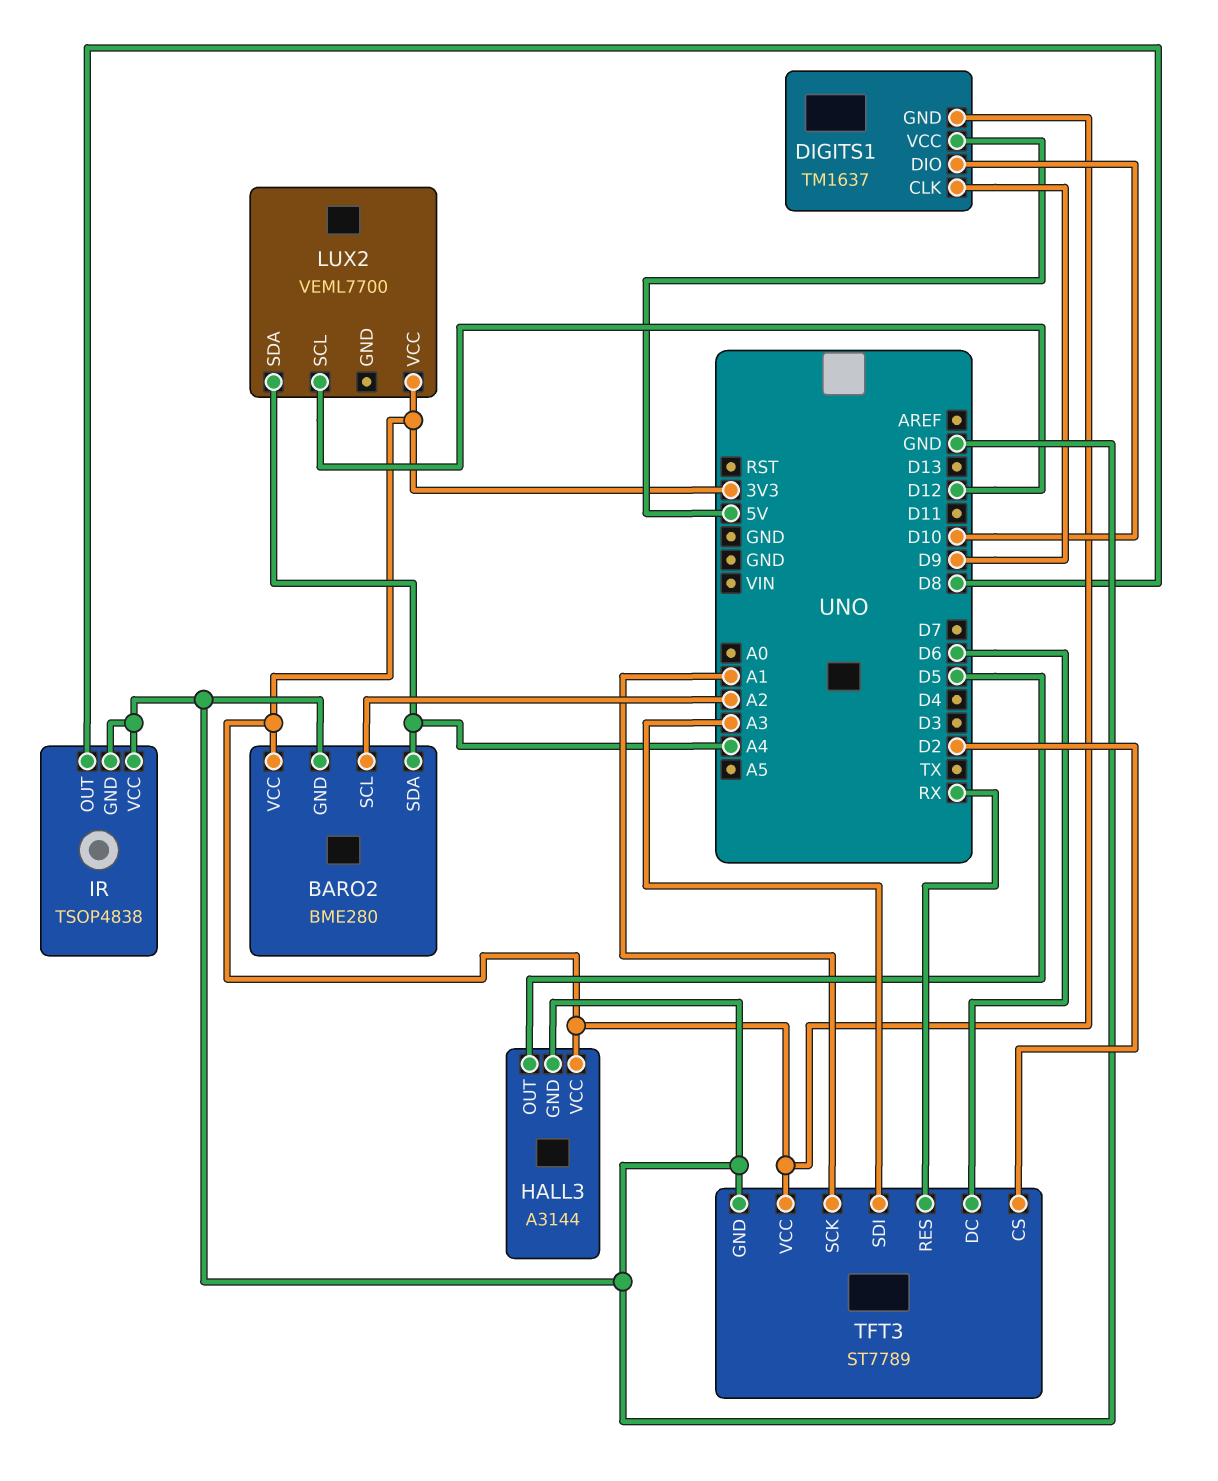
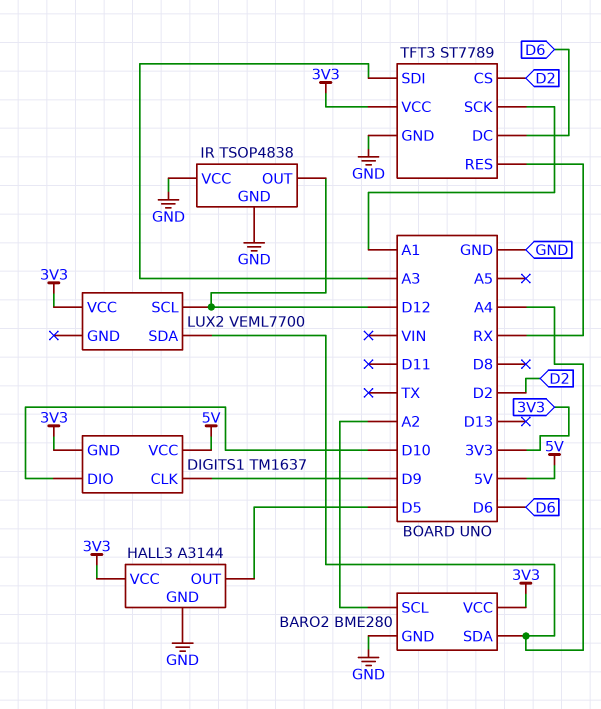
IR pin OUT: D8 -> D12

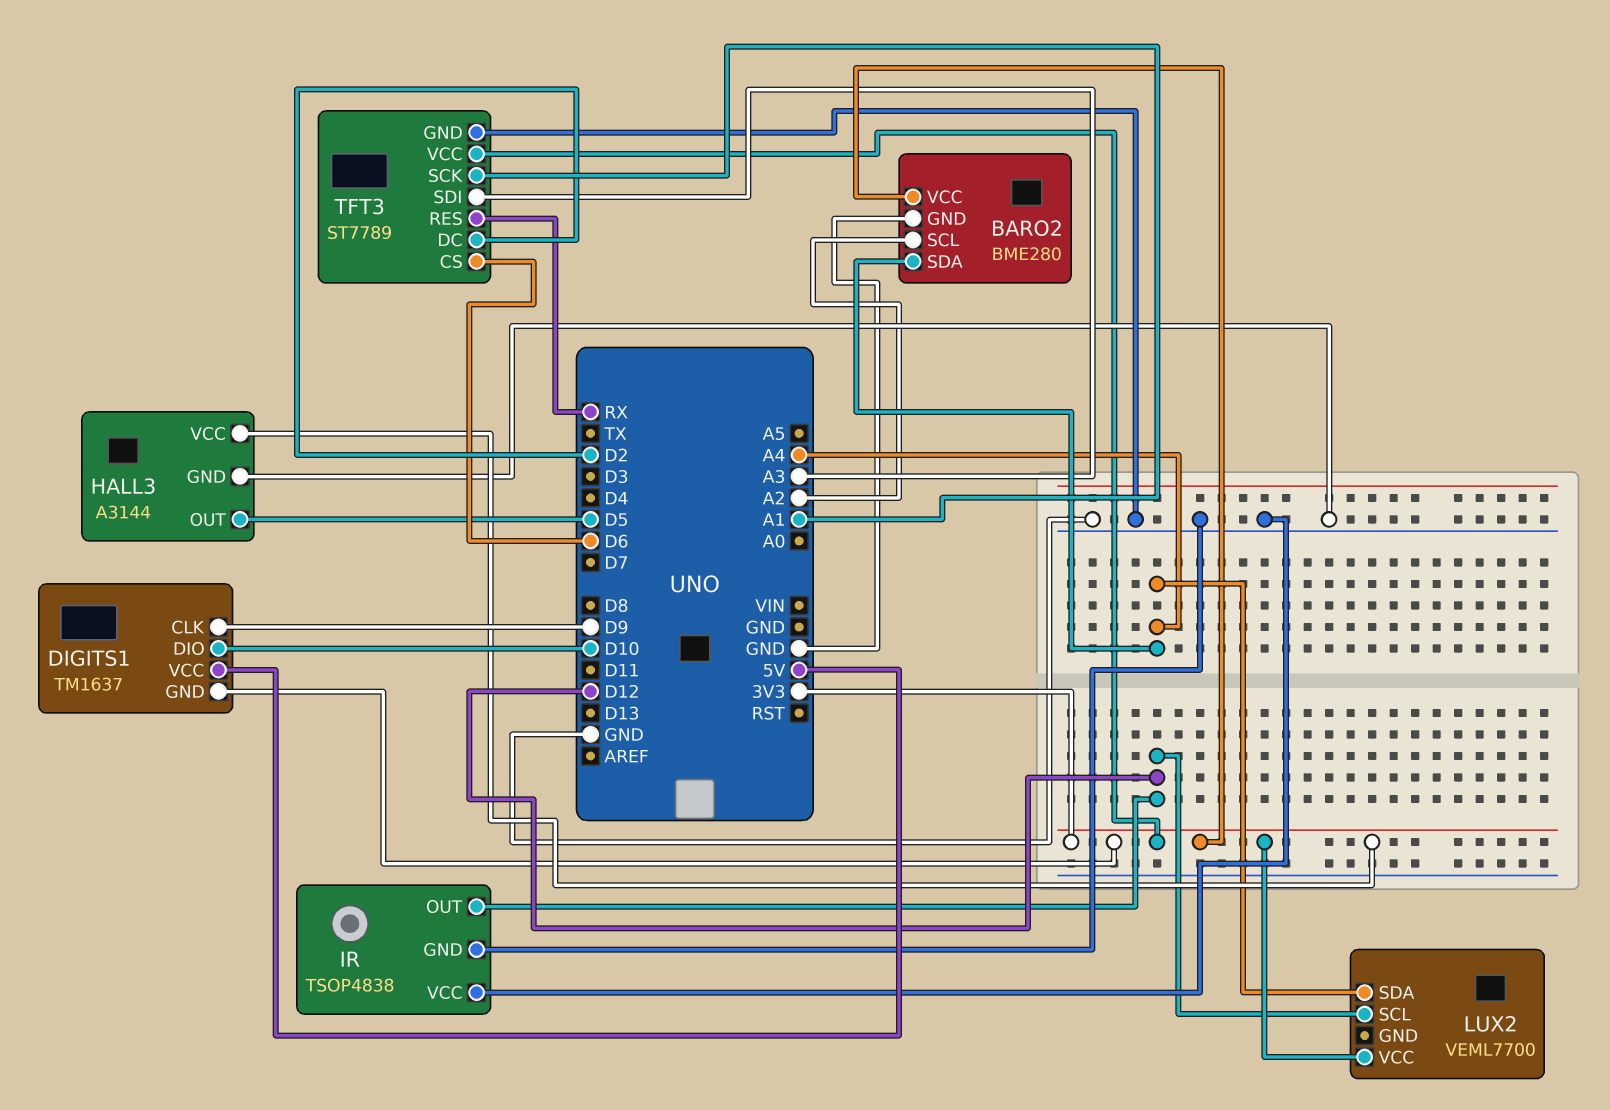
TFT3 pin CS: D2 -> D6
TFT3 pin DC: D6 -> D2

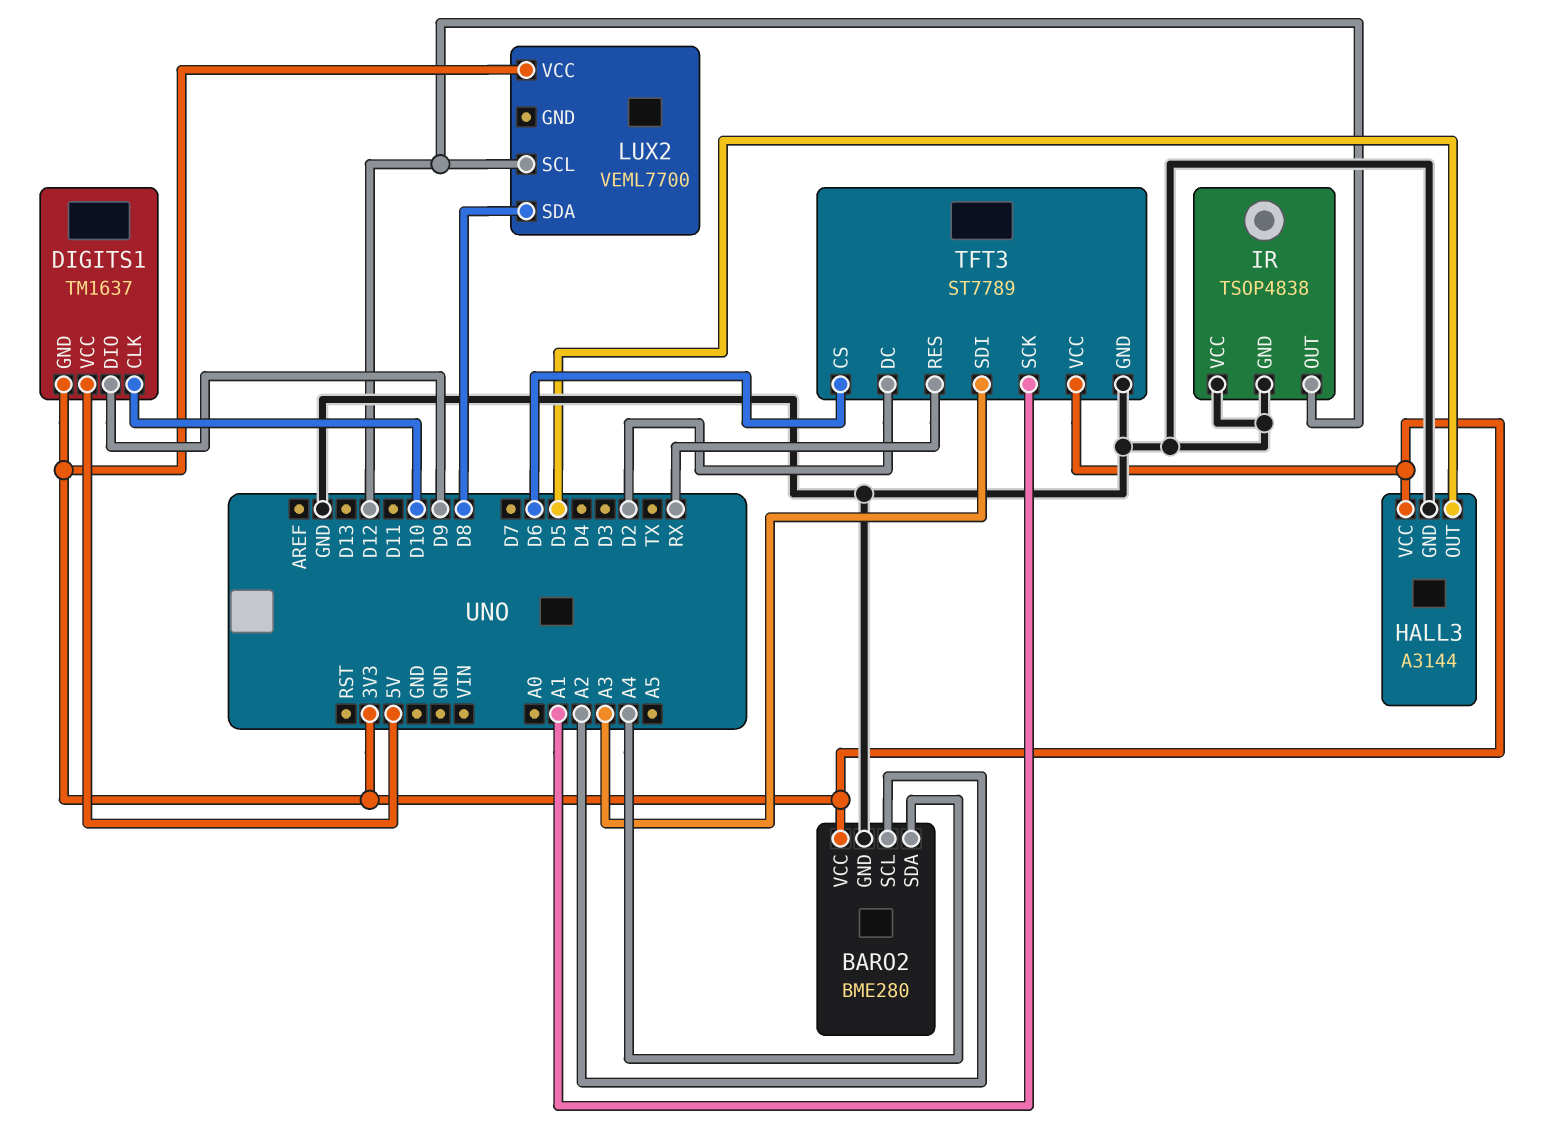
DIGITS1 pin CLK: D9 -> D10
DIGITS1 pin DIO: D10 -> D9
LUX2 pin SDA: A4 -> D8

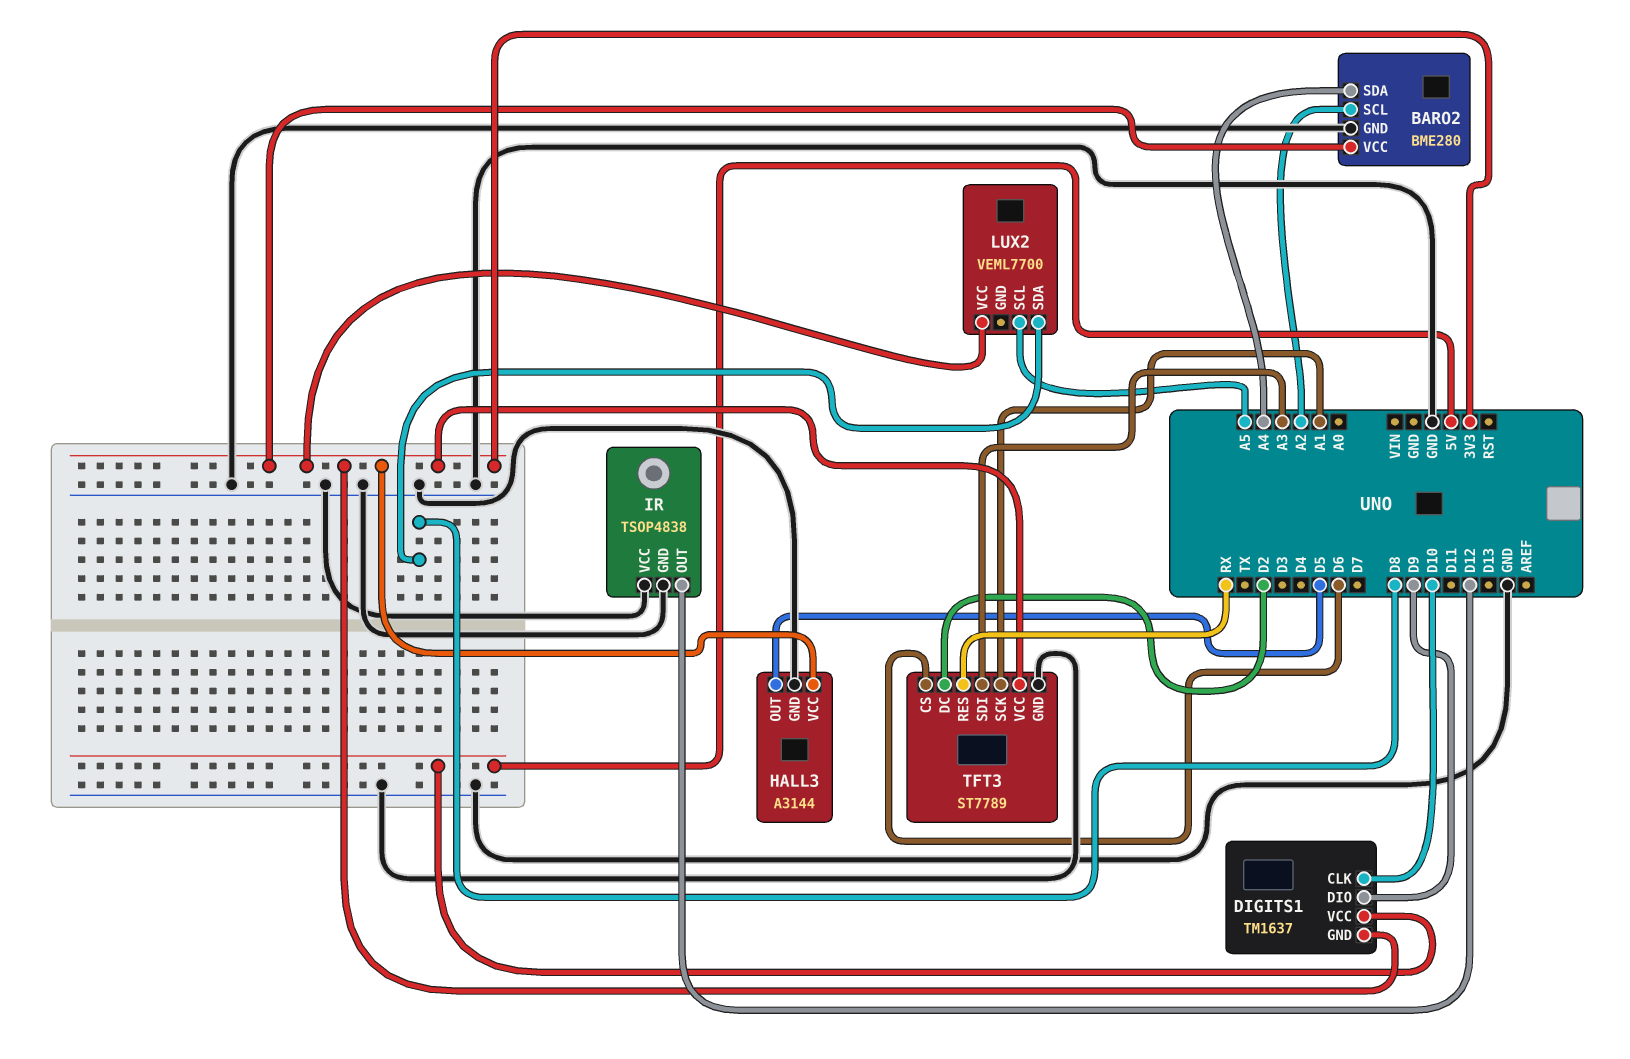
LUX2 pin SCL: D12 -> A5

